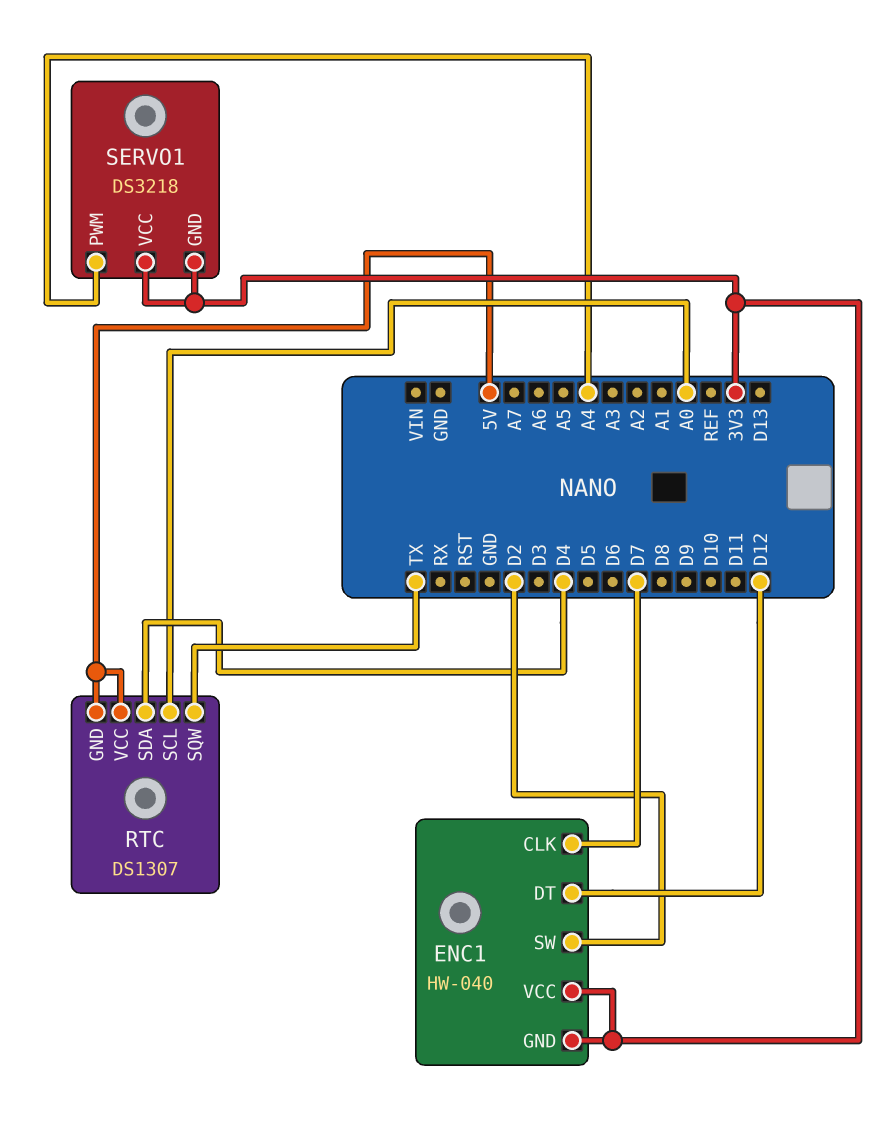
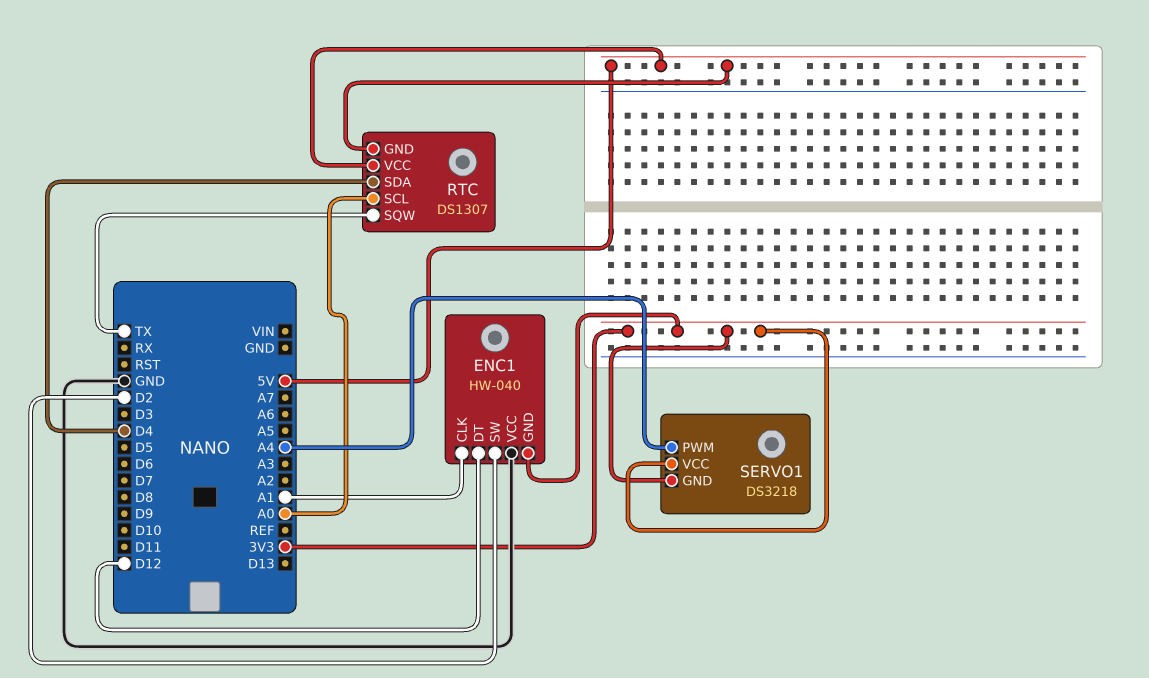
ENC1 pin CLK: D7 -> A1
ENC1 pin VCC: 3V3 -> GND

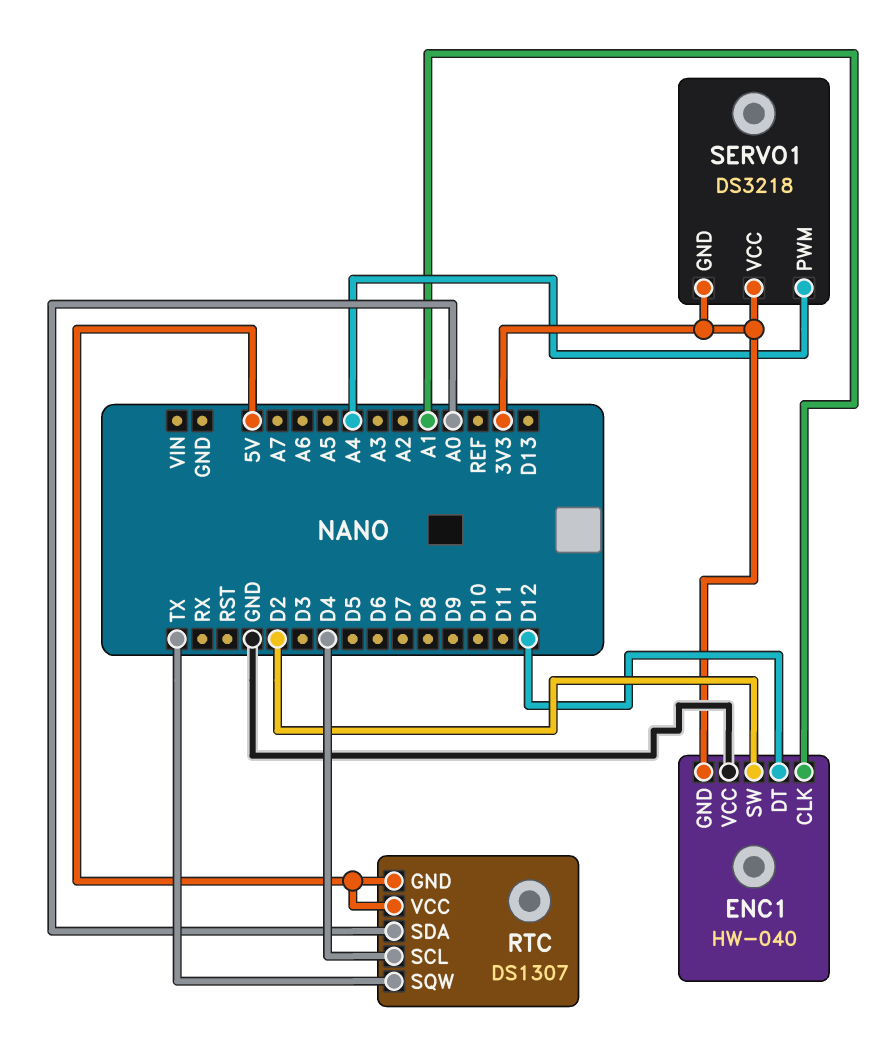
RTC pin SCL: A0 -> D4
RTC pin SDA: D4 -> A0

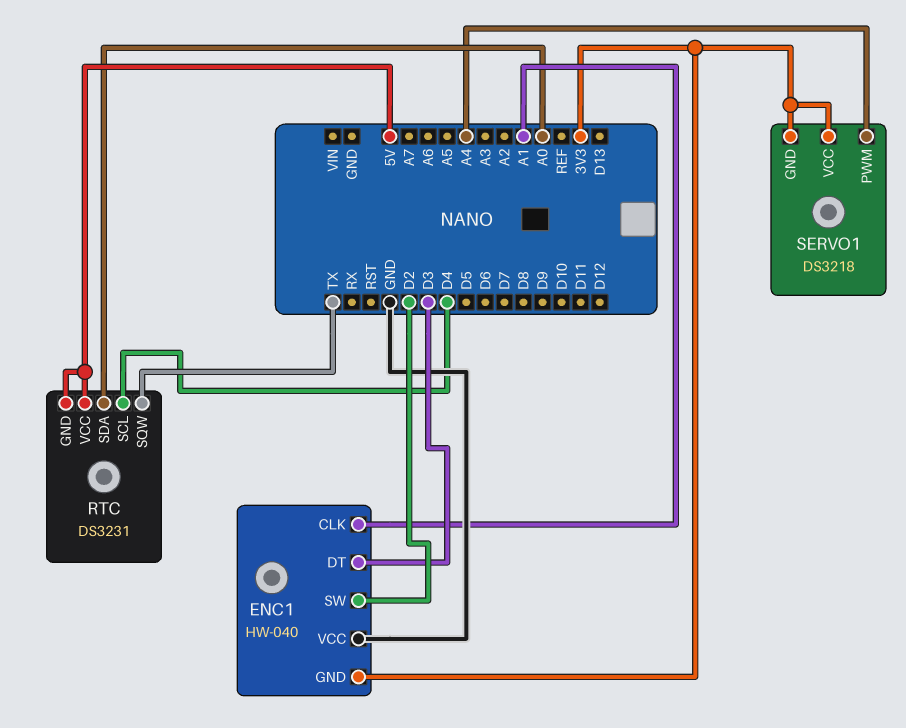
ENC1 pin DT: D12 -> D3
RTC: DS1307 -> DS3231

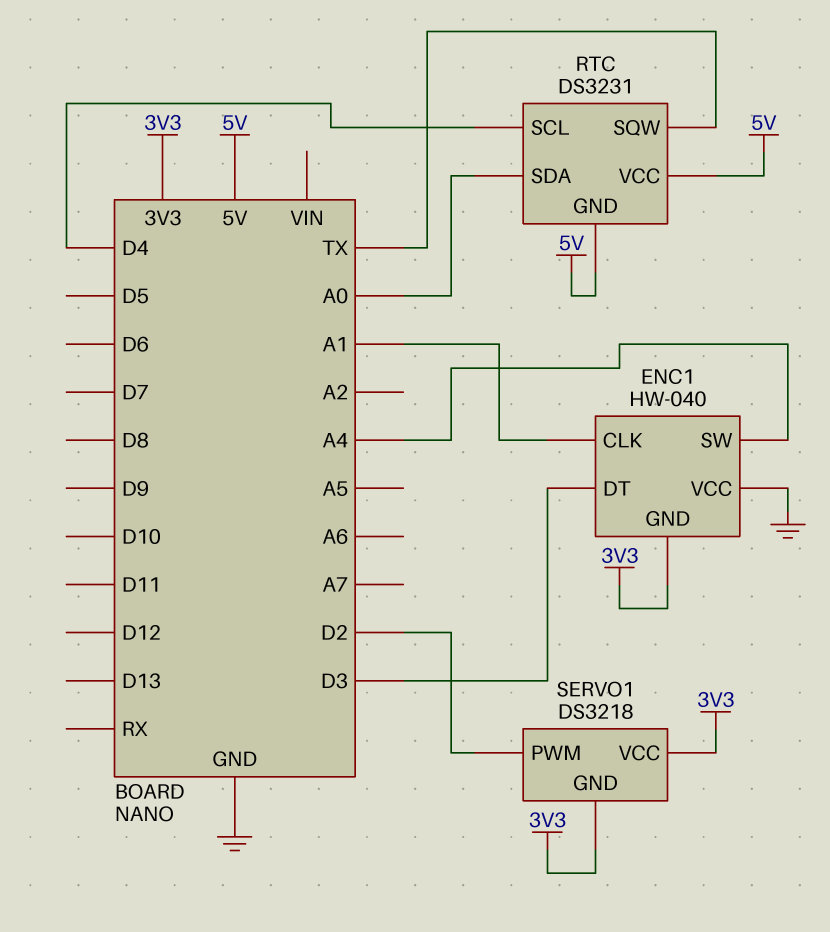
ENC1 pin SW: D2 -> A4
SERVO1 pin PWM: A4 -> D2

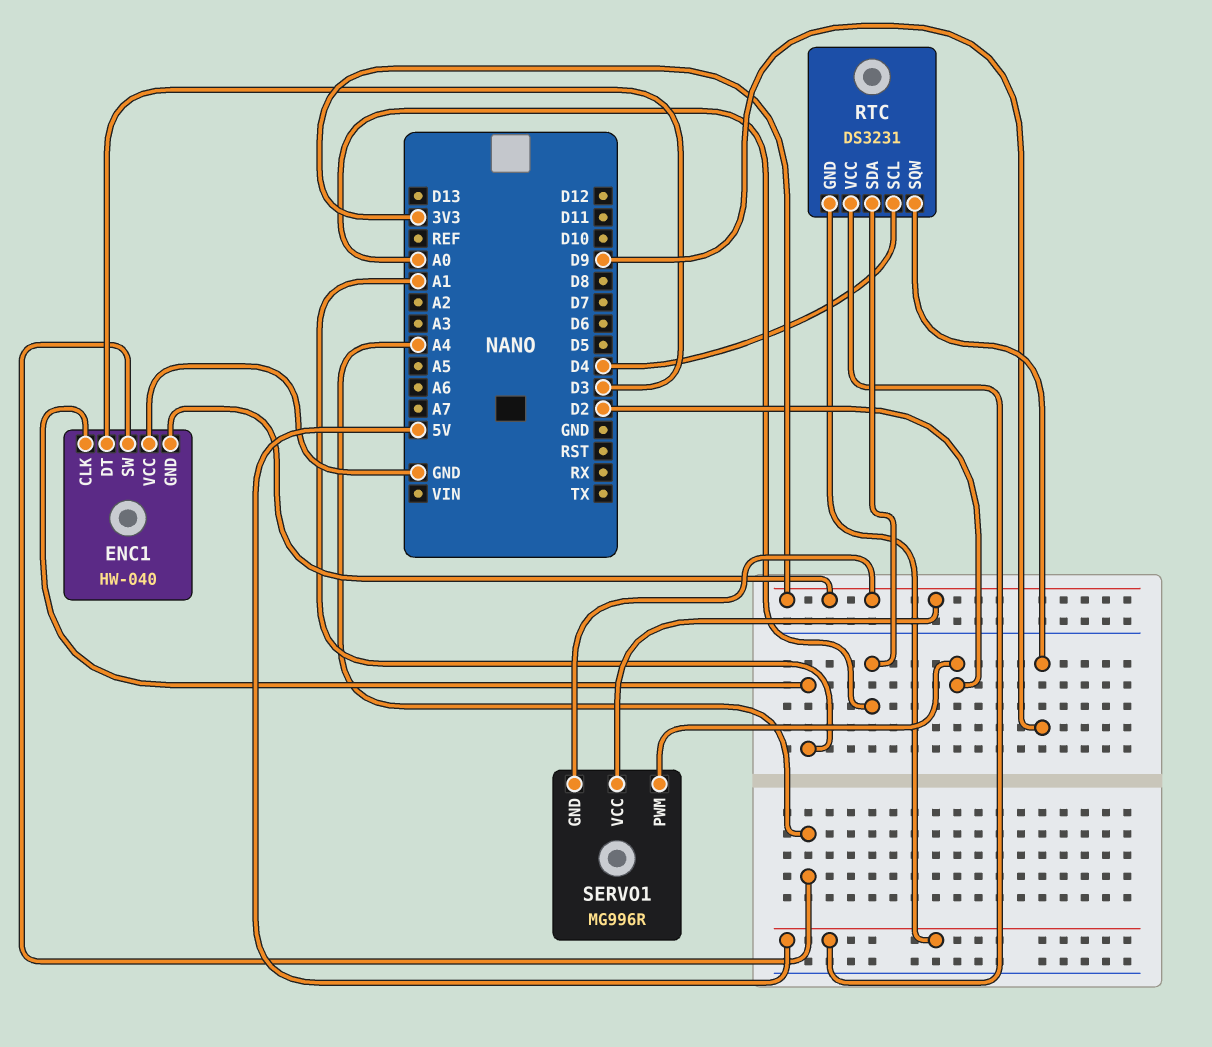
RTC pin SQW: TX -> D9
SERVO1: DS3218 -> MG996R

